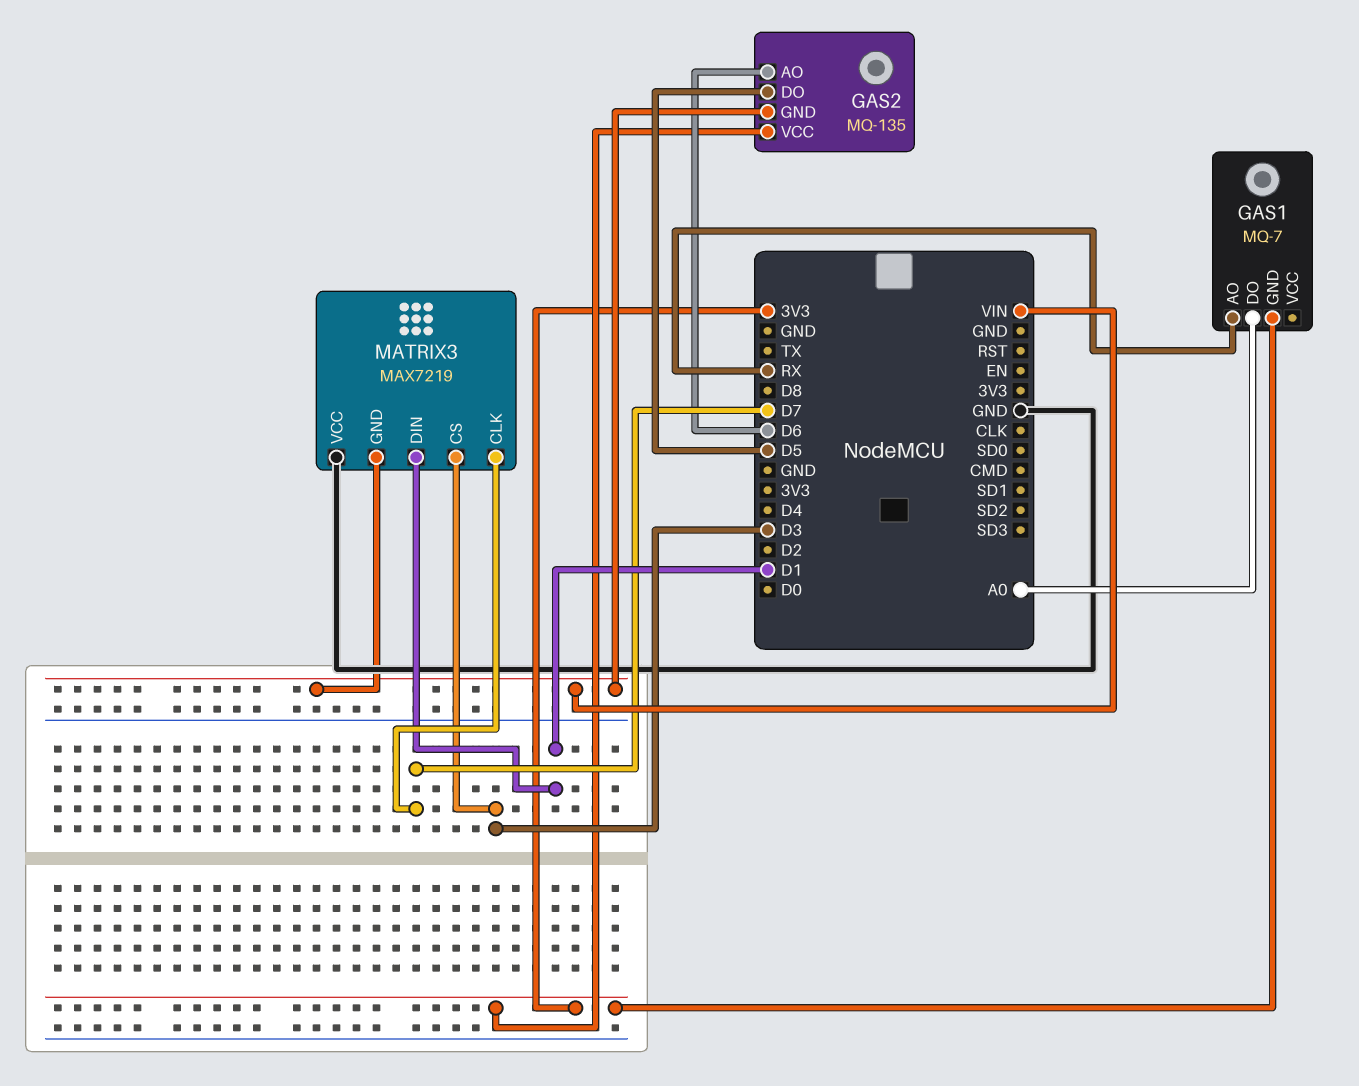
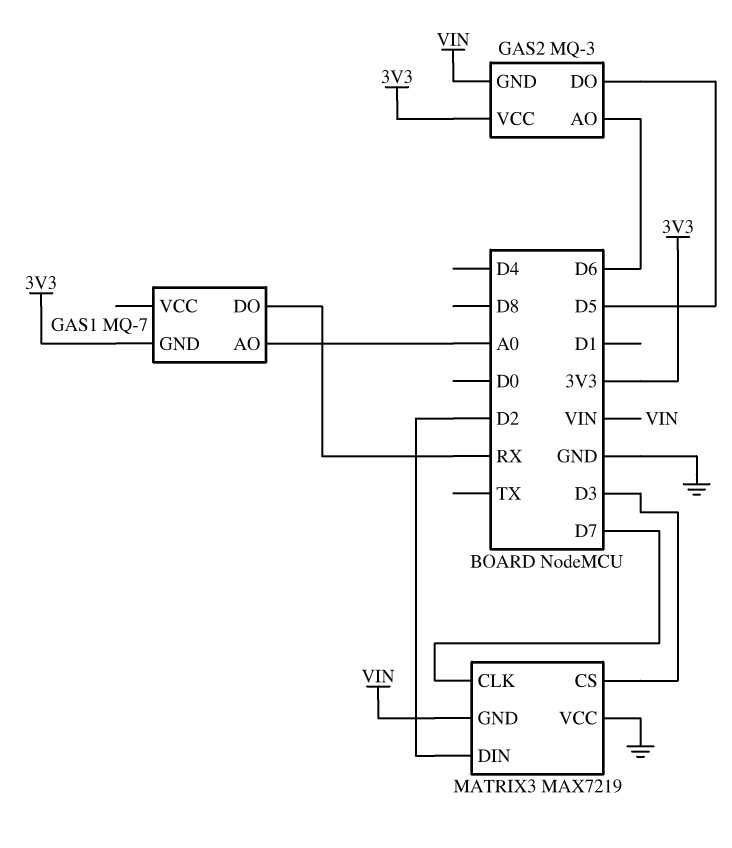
GAS1 pin AO: RX -> A0
GAS1 pin DO: A0 -> RX
GAS2: MQ-135 -> MQ-3
MATRIX3 pin DIN: D1 -> D2

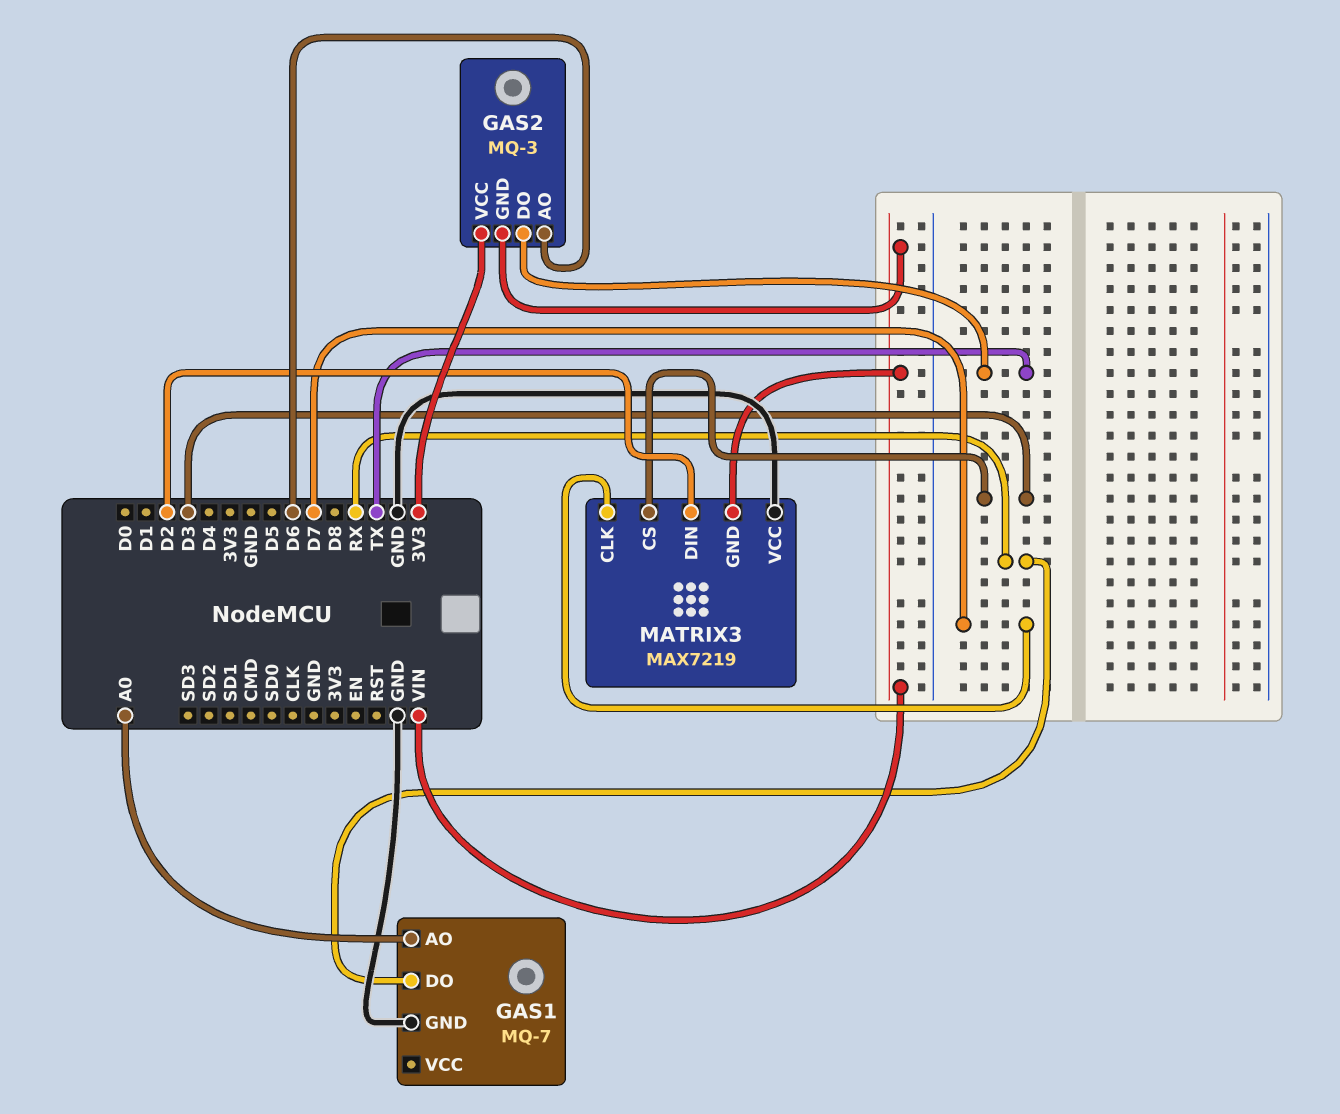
GAS1 pin GND: 3V3 -> GND
GAS2 pin DO: D5 -> TX

